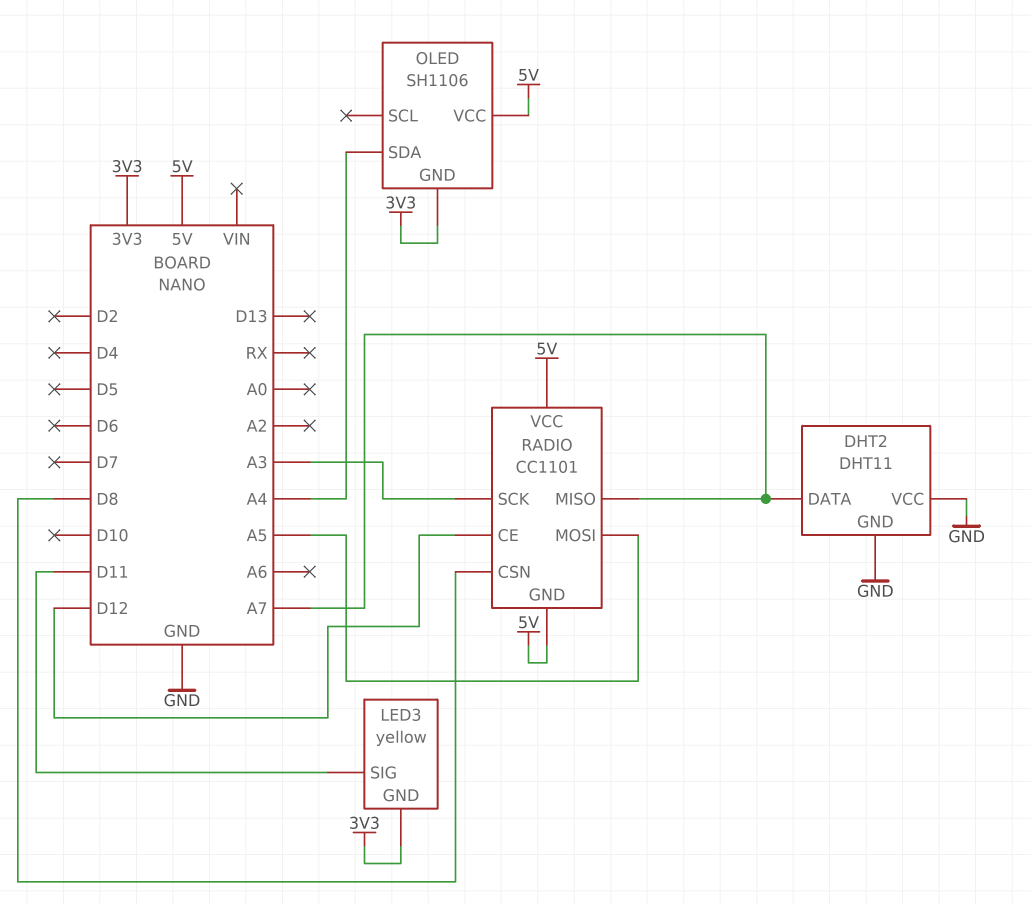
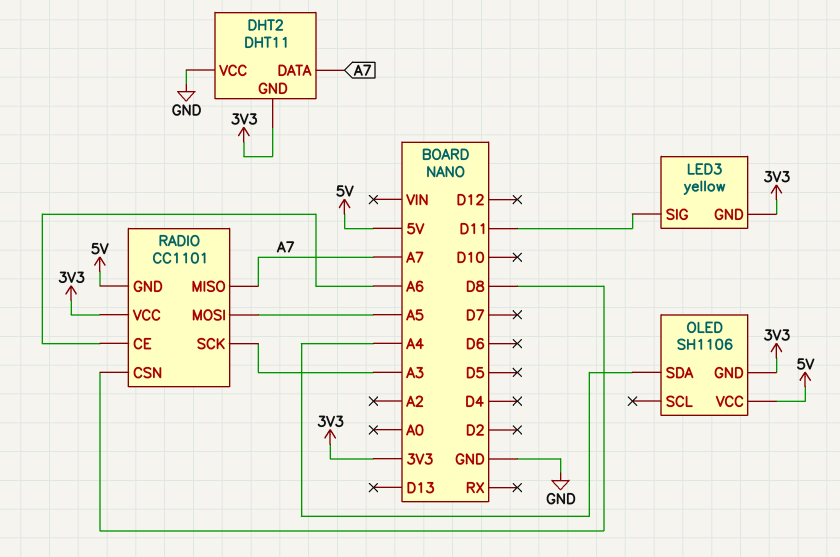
DHT2 pin GND: GND -> 3V3
RADIO pin CE: D12 -> A6
RADIO pin VCC: 5V -> 3V3

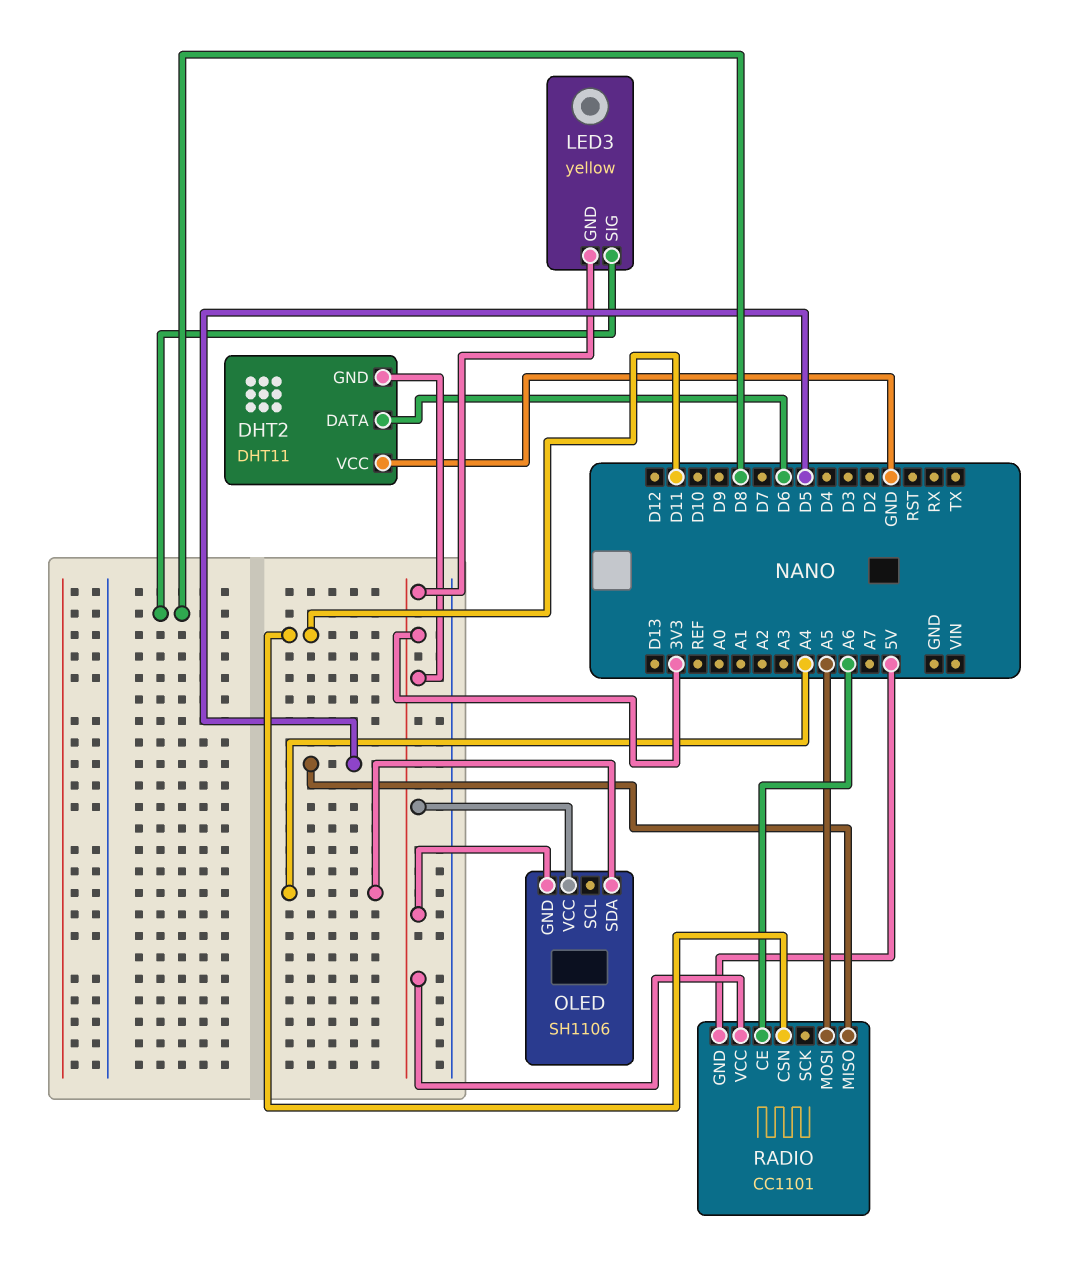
DHT2 pin DATA: A7 -> D6
LED3 pin SIG: D11 -> D8
OLED pin VCC: 5V -> 3V3
RADIO pin CSN: D8 -> D11
RADIO pin MISO: A7 -> D5
RADIO pin SCK: A3 -> none

